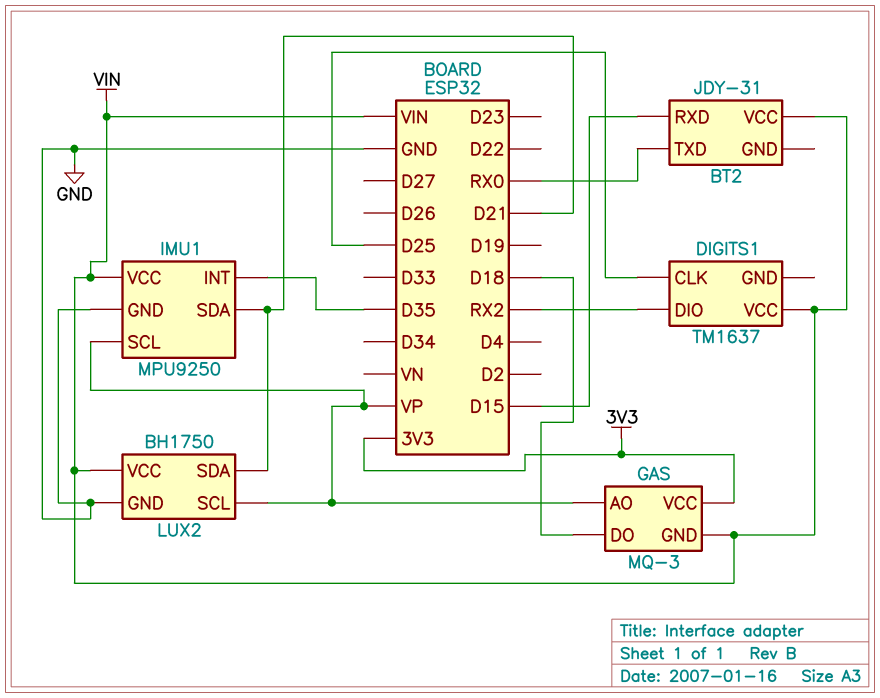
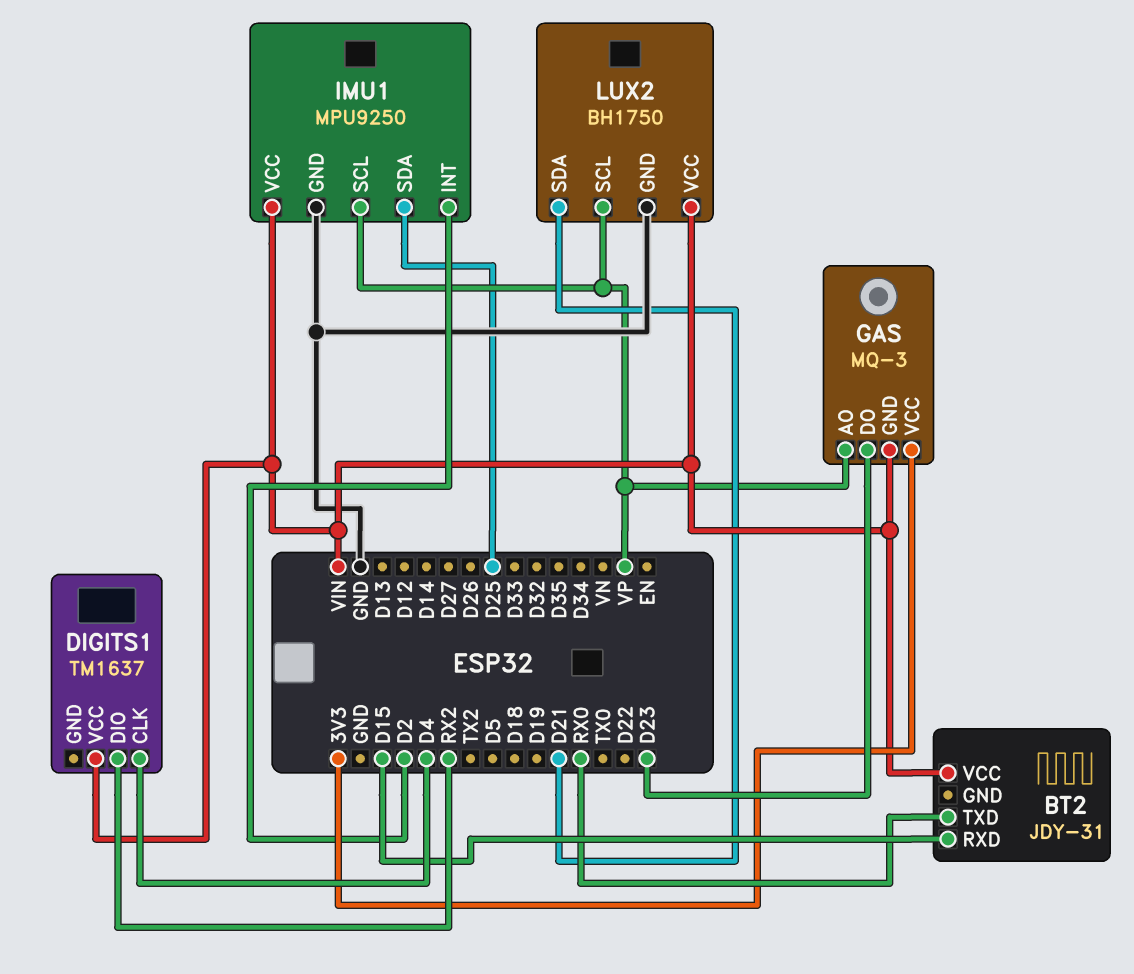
DIGITS1 pin CLK: D25 -> D4
GAS pin DO: D18 -> D23
IMU1 pin INT: D35 -> D2
IMU1 pin SDA: D21 -> D25

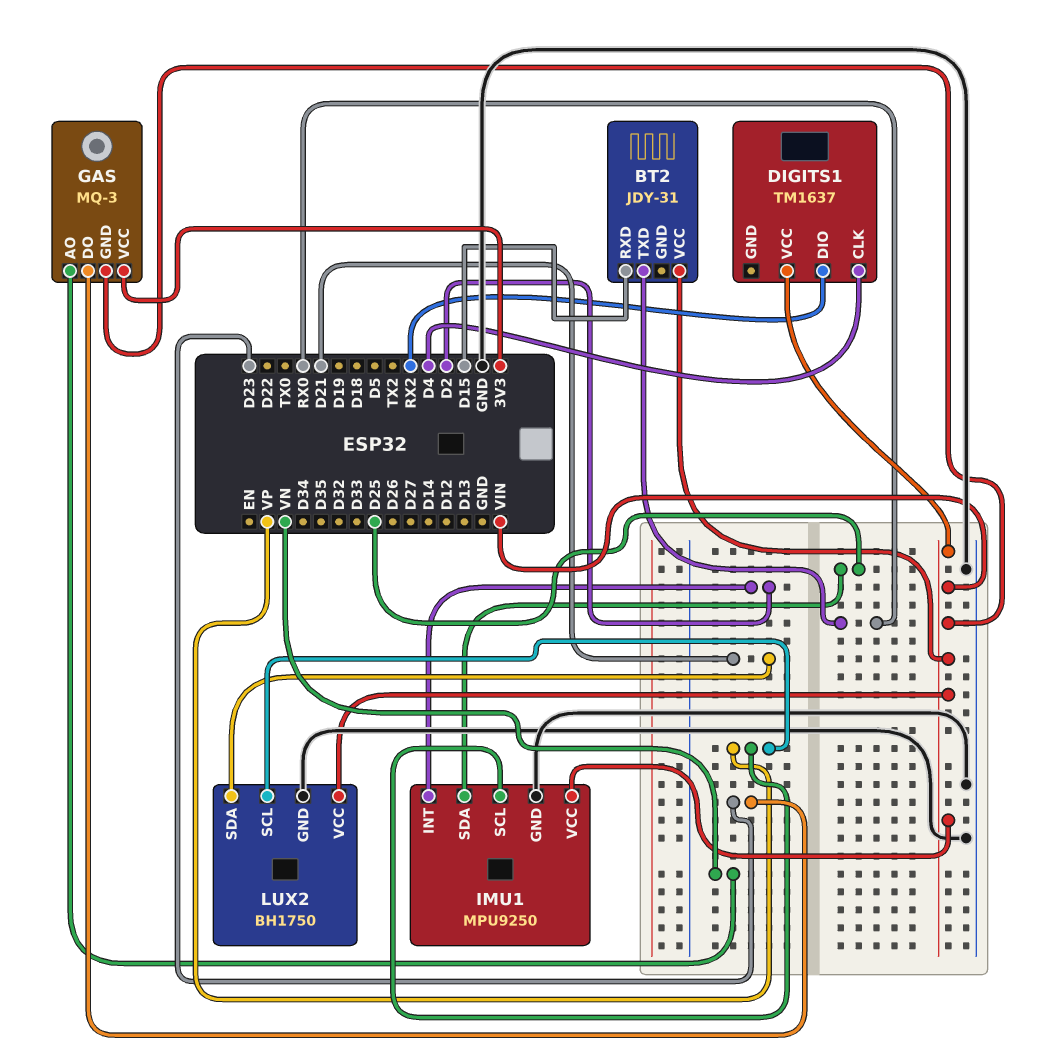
GAS pin AO: VP -> VN

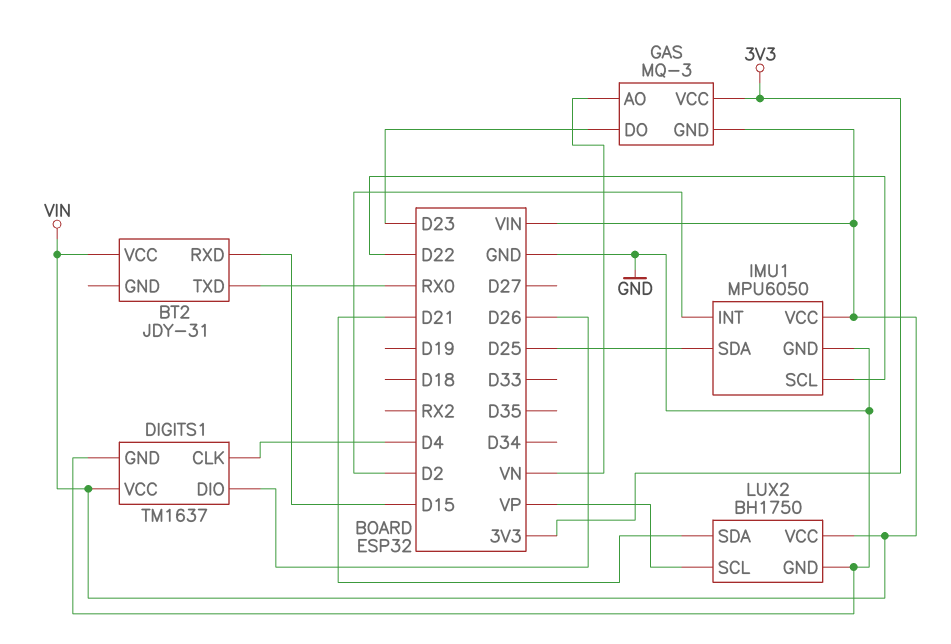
DIGITS1 pin DIO: RX2 -> D26
DIGITS1 pin GND: none -> GND
IMU1: MPU9250 -> MPU6050
IMU1 pin SCL: VP -> D22

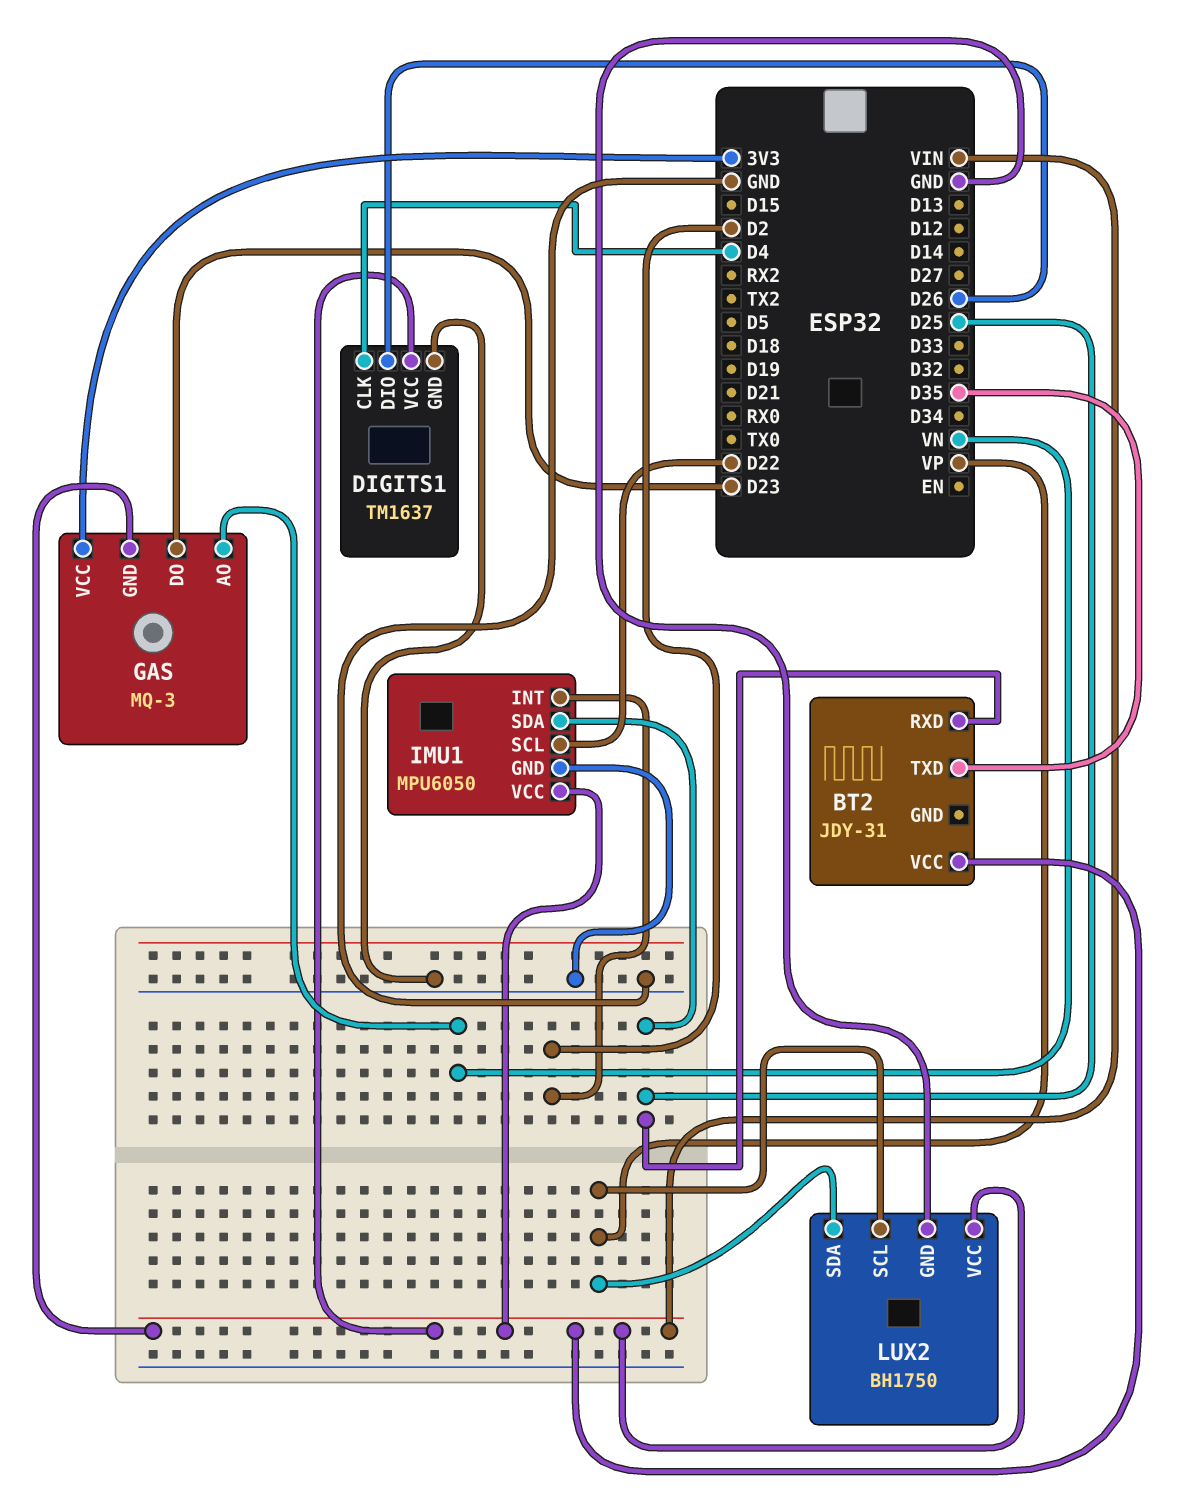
BT2 pin RXD: D15 -> D25
BT2 pin TXD: RX0 -> D35
LUX2 pin SDA: D21 -> VP

